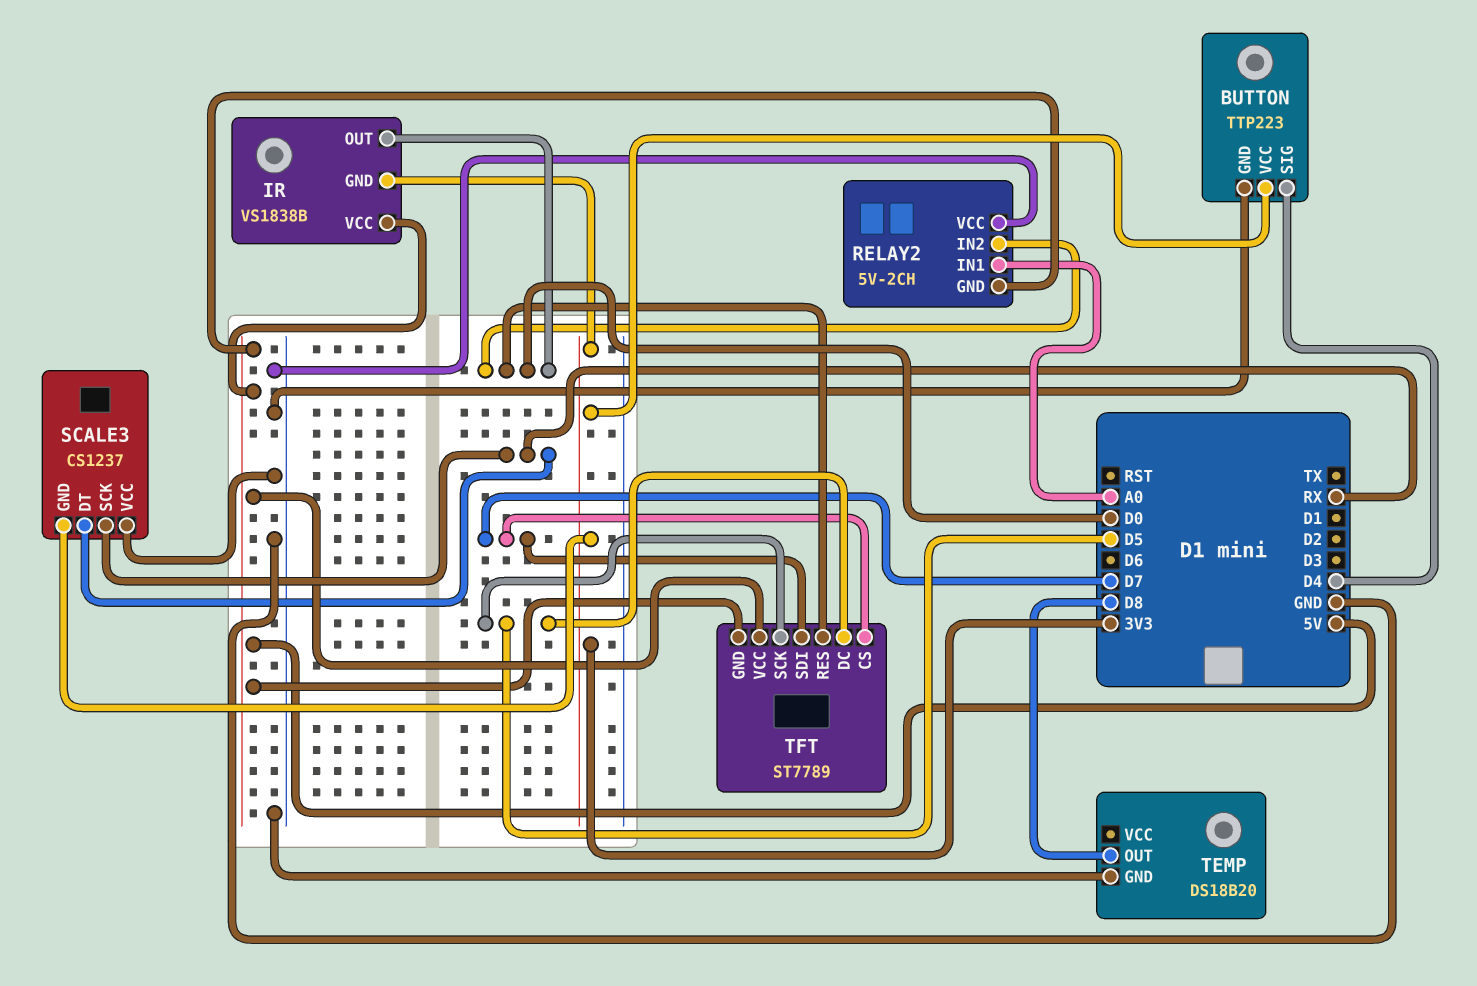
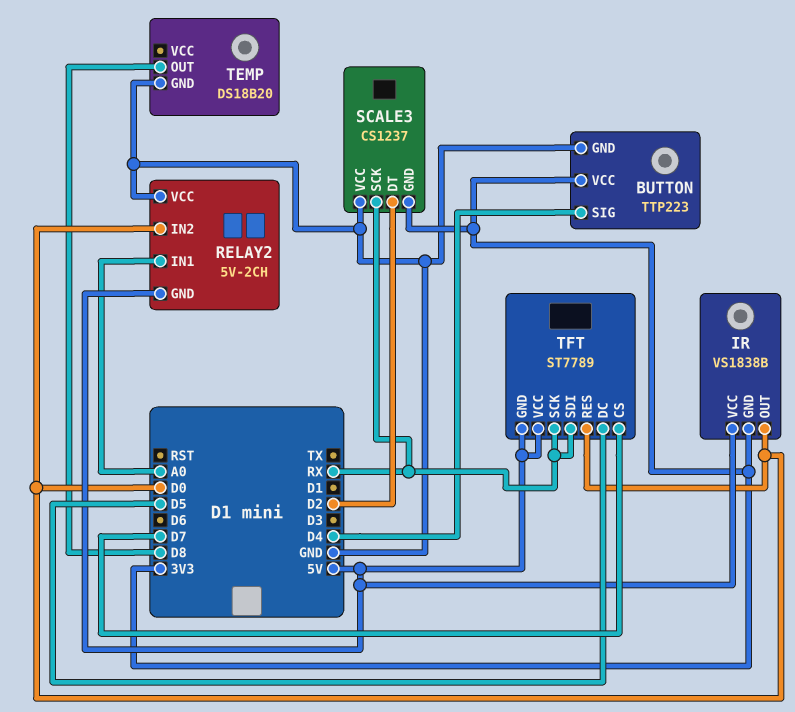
SCALE3 pin DT: RX -> D2
TFT pin SCK: D5 -> RX
TFT pin SDI: D7 -> RX

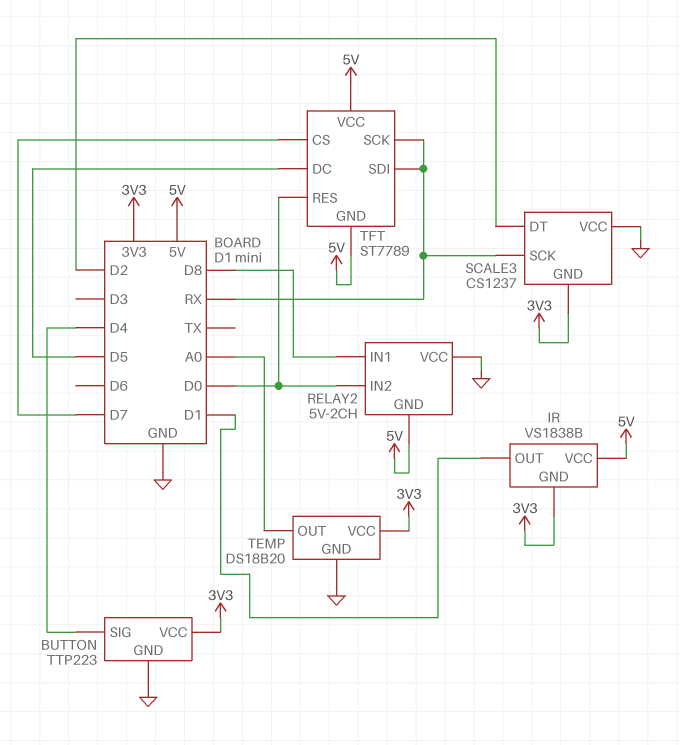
IR pin OUT: D0 -> D1
RELAY2 pin IN1: A0 -> D8
TEMP pin OUT: D8 -> A0
TEMP pin VCC: none -> 3V3

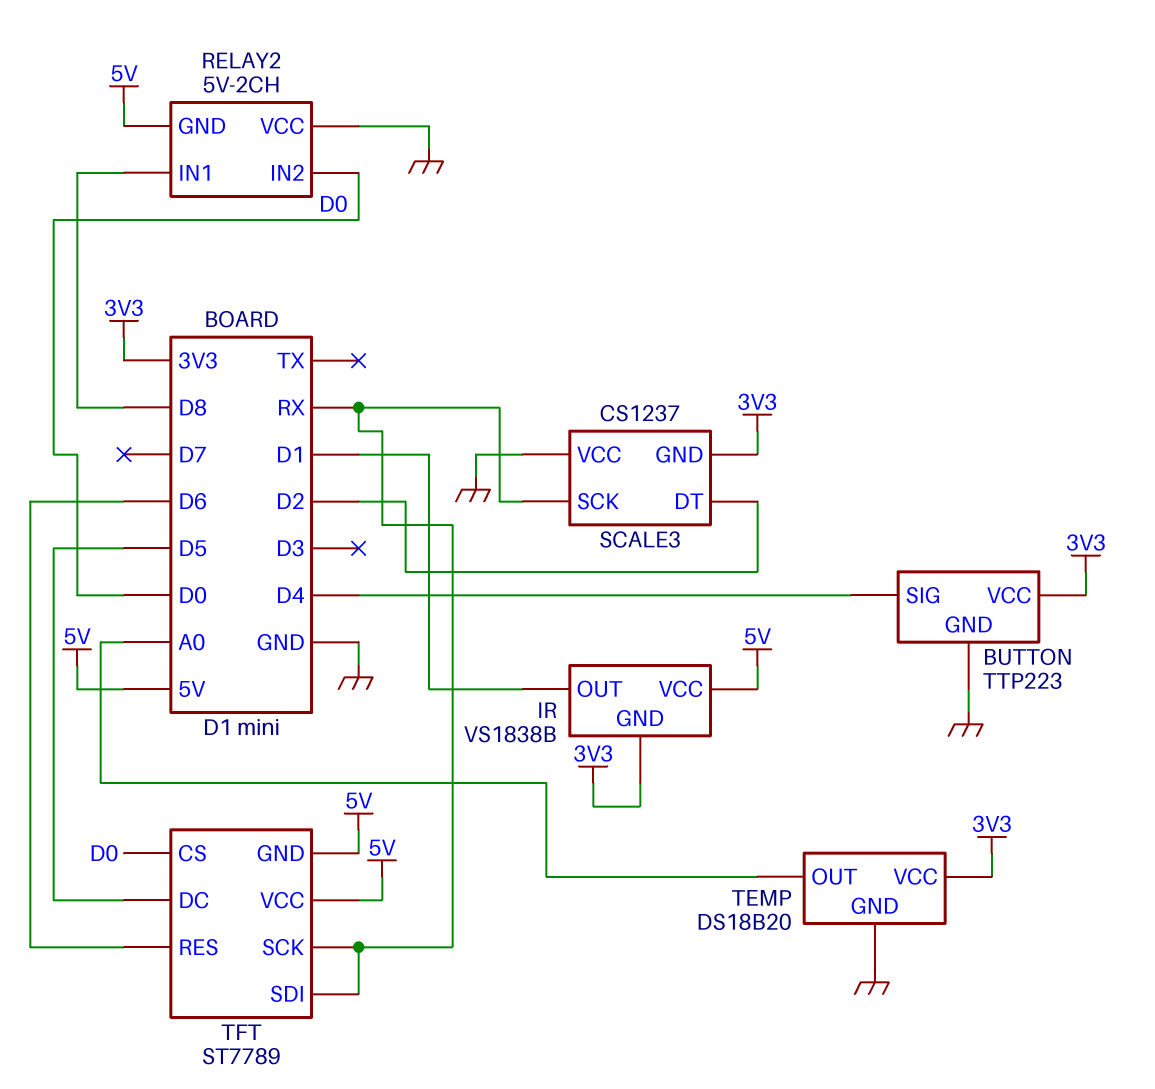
TFT pin CS: D7 -> D0
TFT pin RES: D0 -> D6

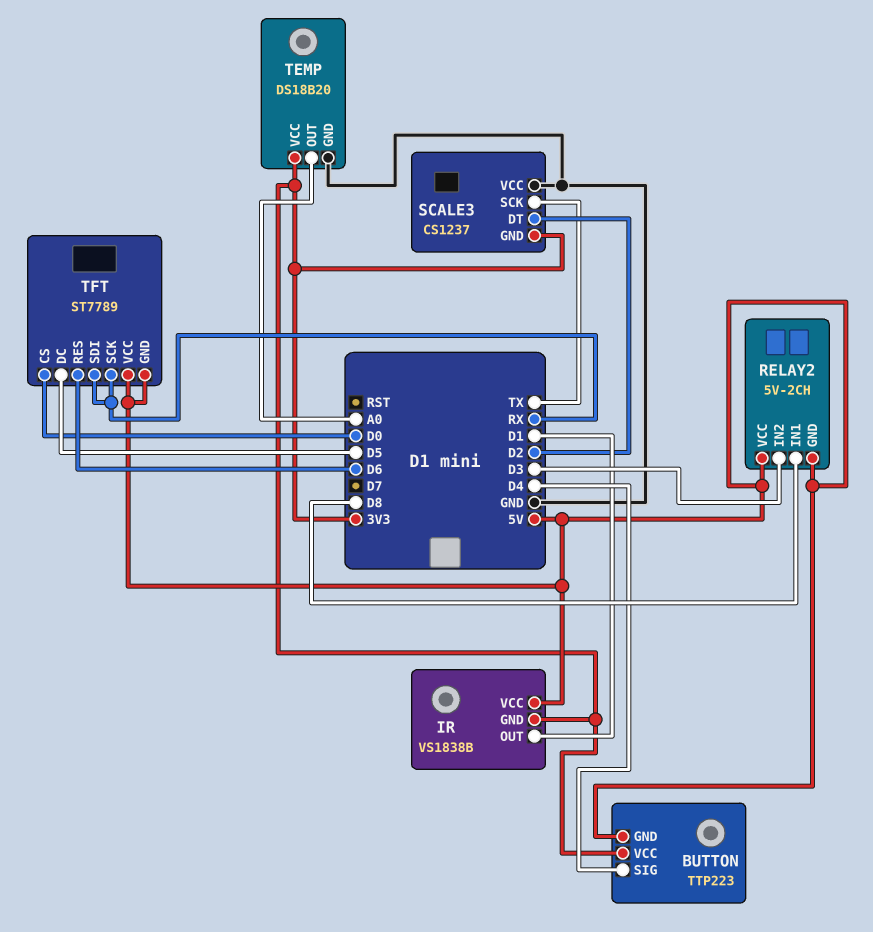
BUTTON pin GND: GND -> 5V
RELAY2 pin IN2: D0 -> D3
RELAY2 pin VCC: GND -> 5V
SCALE3 pin SCK: RX -> TX

